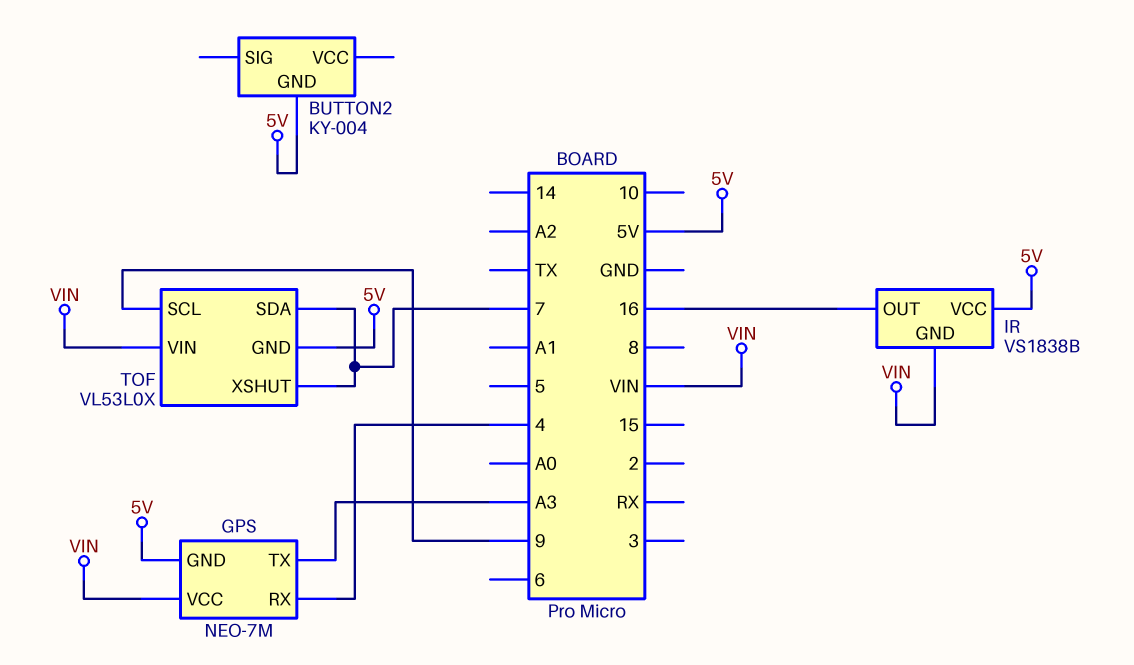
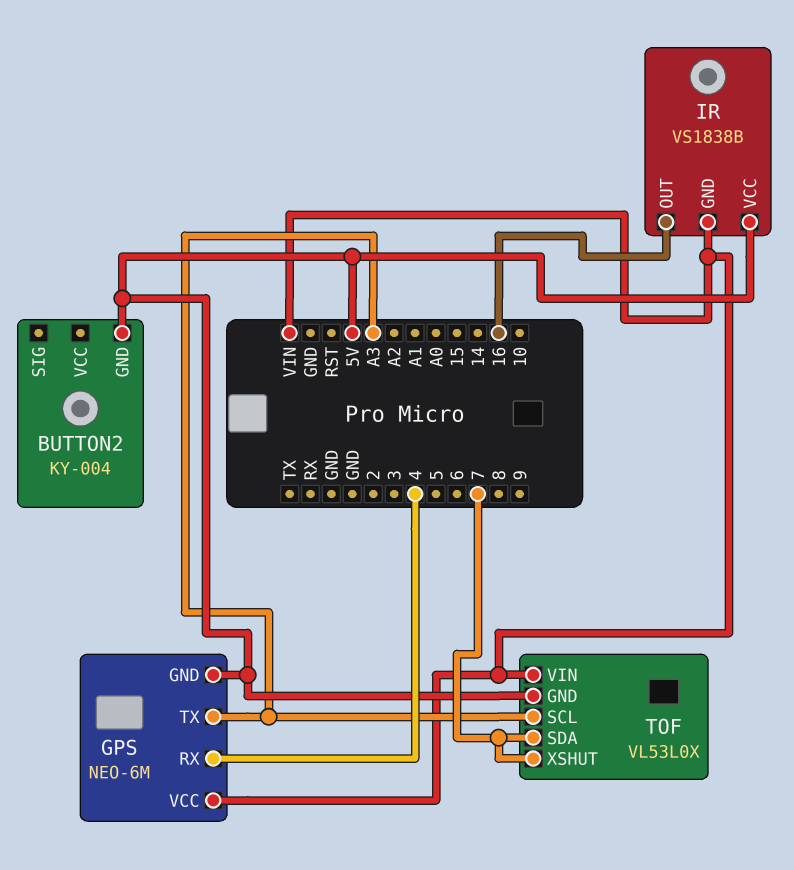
GPS: NEO-7M -> NEO-6M
TOF pin SCL: 9 -> A3

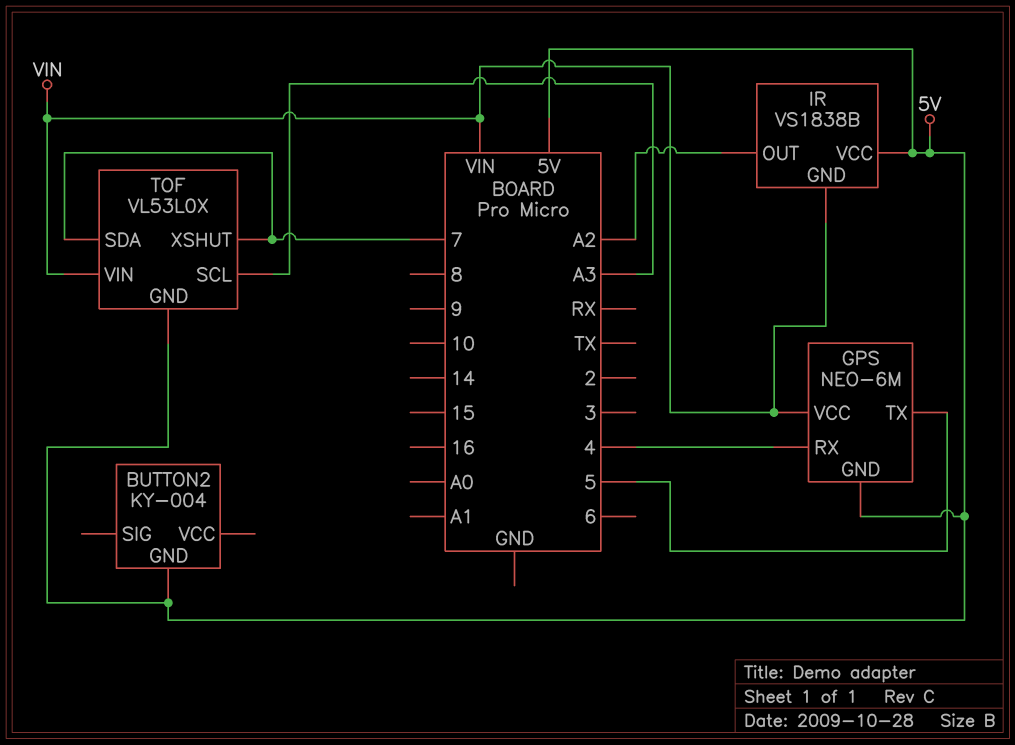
GPS pin TX: A3 -> 5
IR pin OUT: 16 -> A2

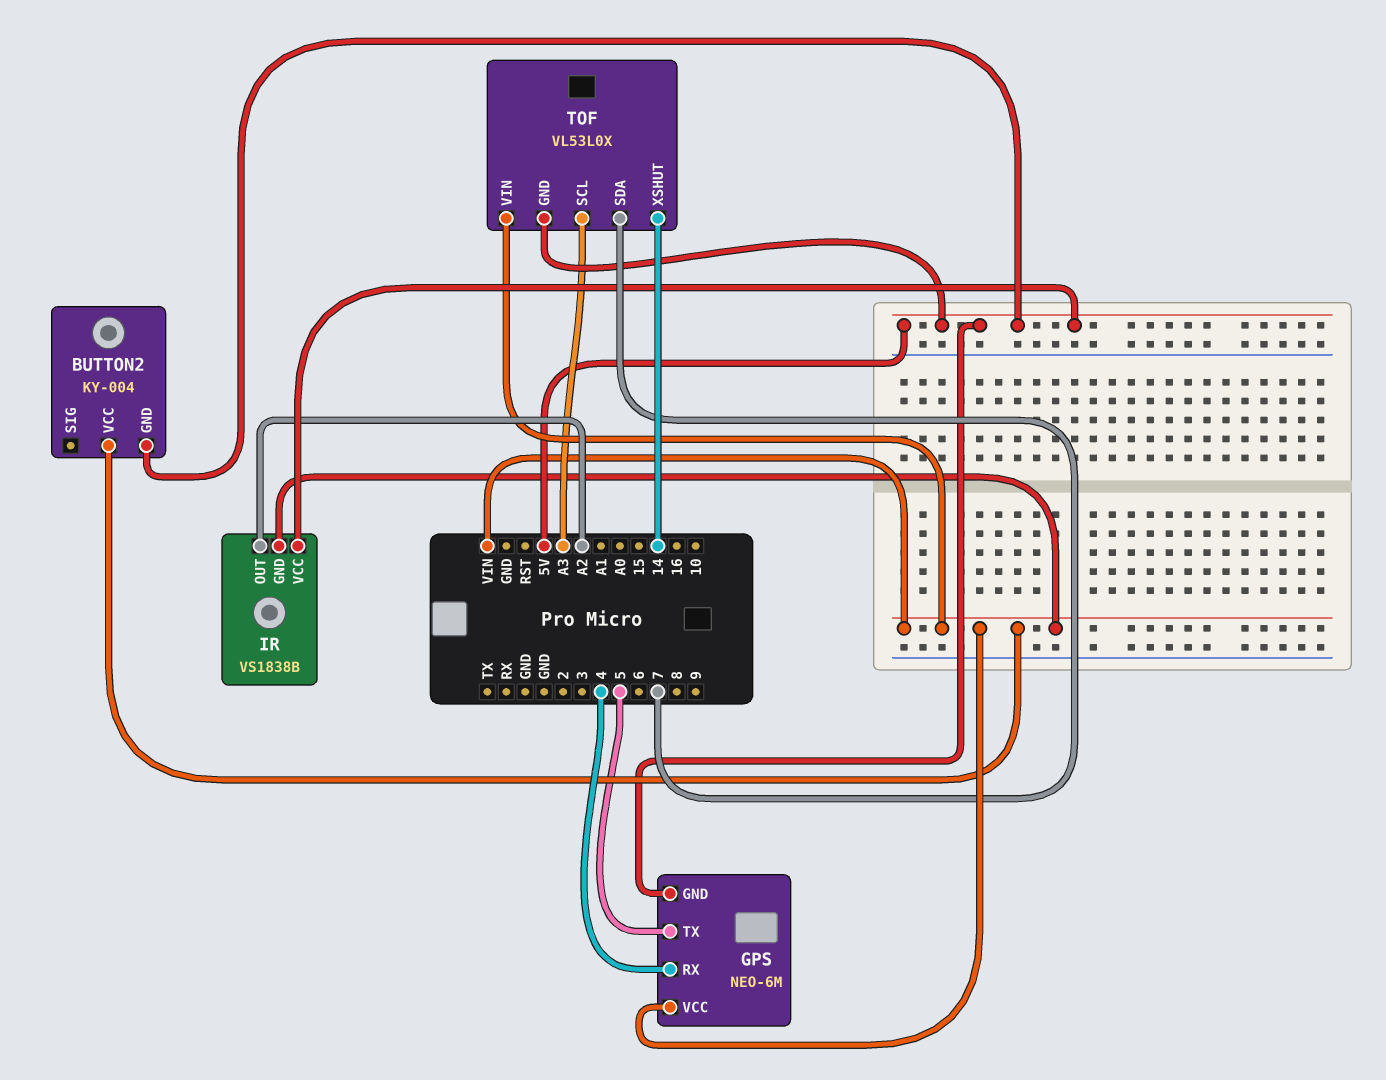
BUTTON2 pin VCC: none -> VIN
TOF pin XSHUT: 7 -> 14

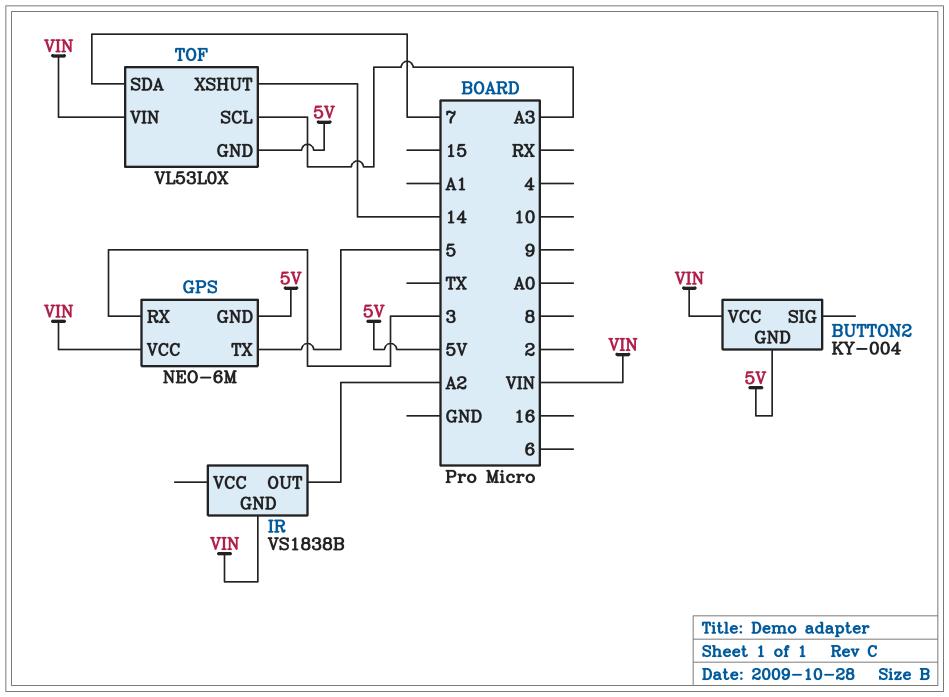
GPS pin RX: 4 -> 3
IR pin VCC: 5V -> none

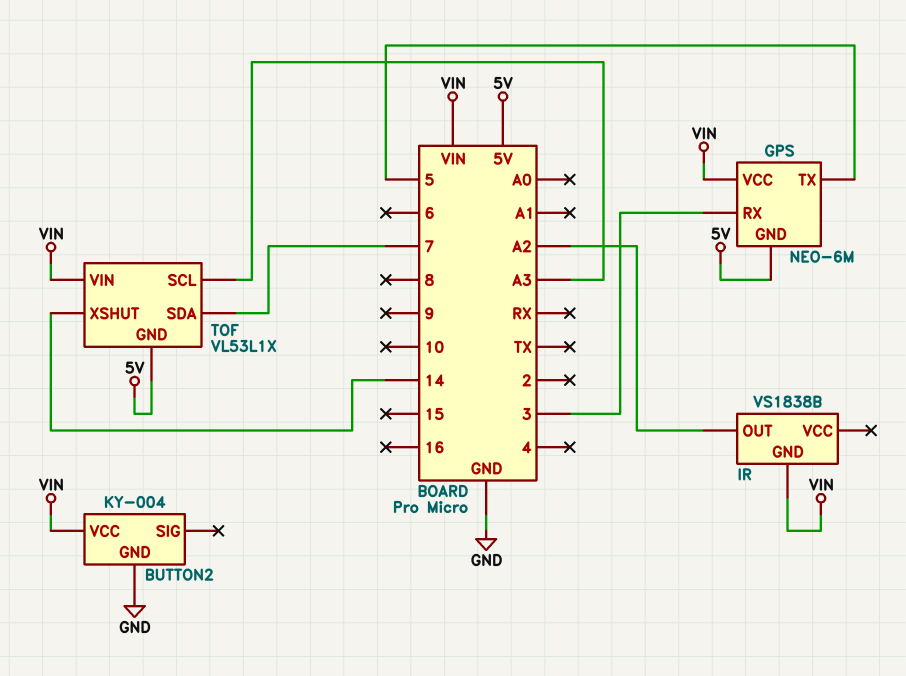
BUTTON2 pin GND: 5V -> GND
TOF: VL53L0X -> VL53L1X

